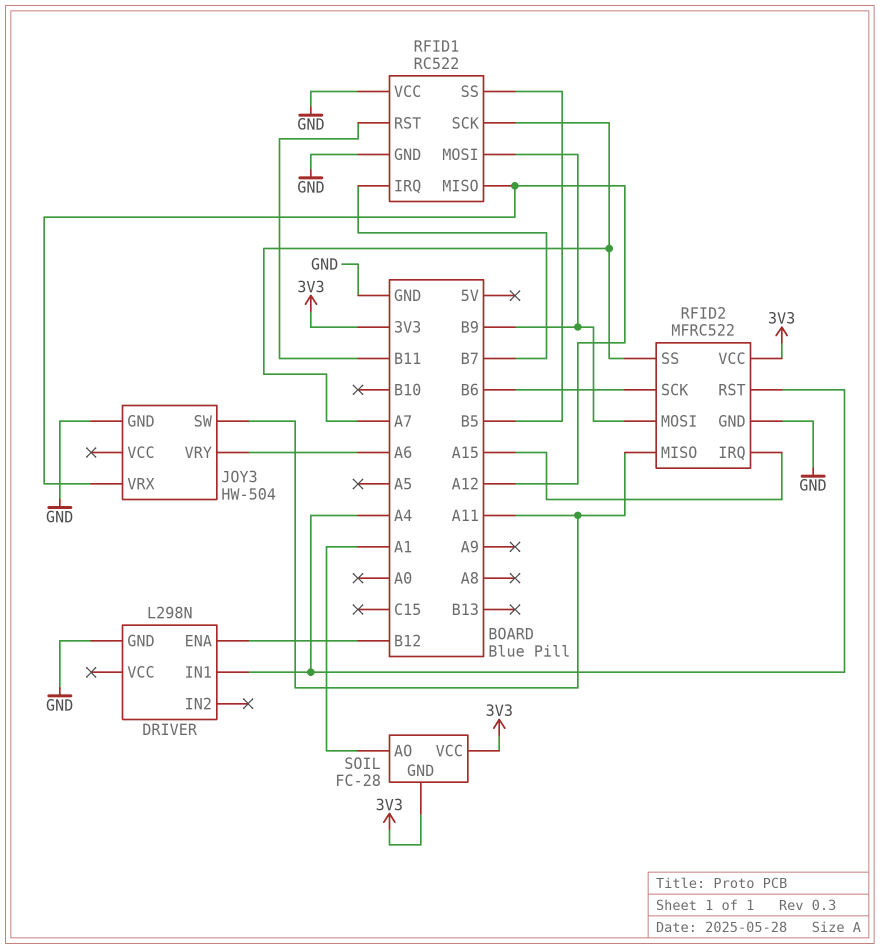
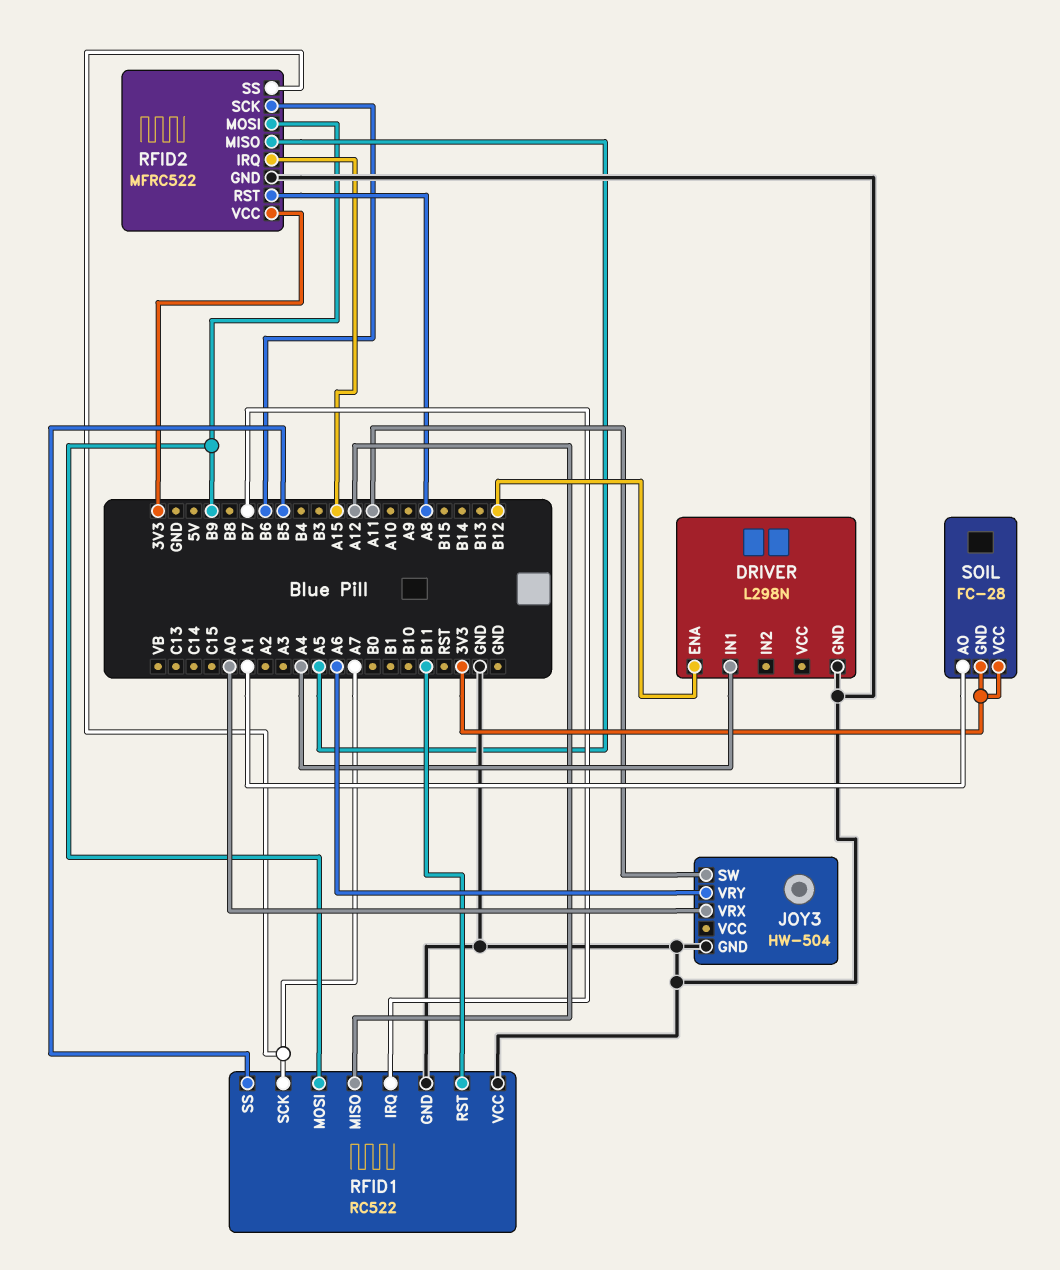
JOY3 pin VRX: A12 -> A0
RFID2 pin MISO: A11 -> A5
RFID2 pin RST: A4 -> A8

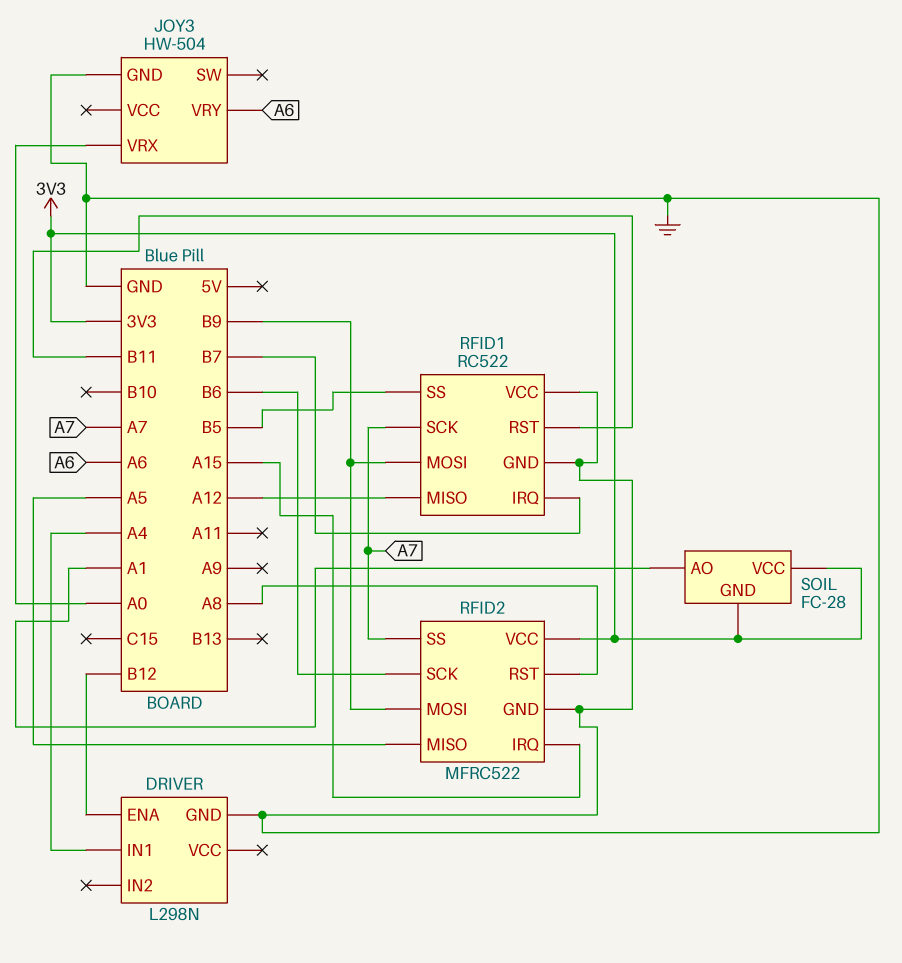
JOY3 pin SW: A11 -> none

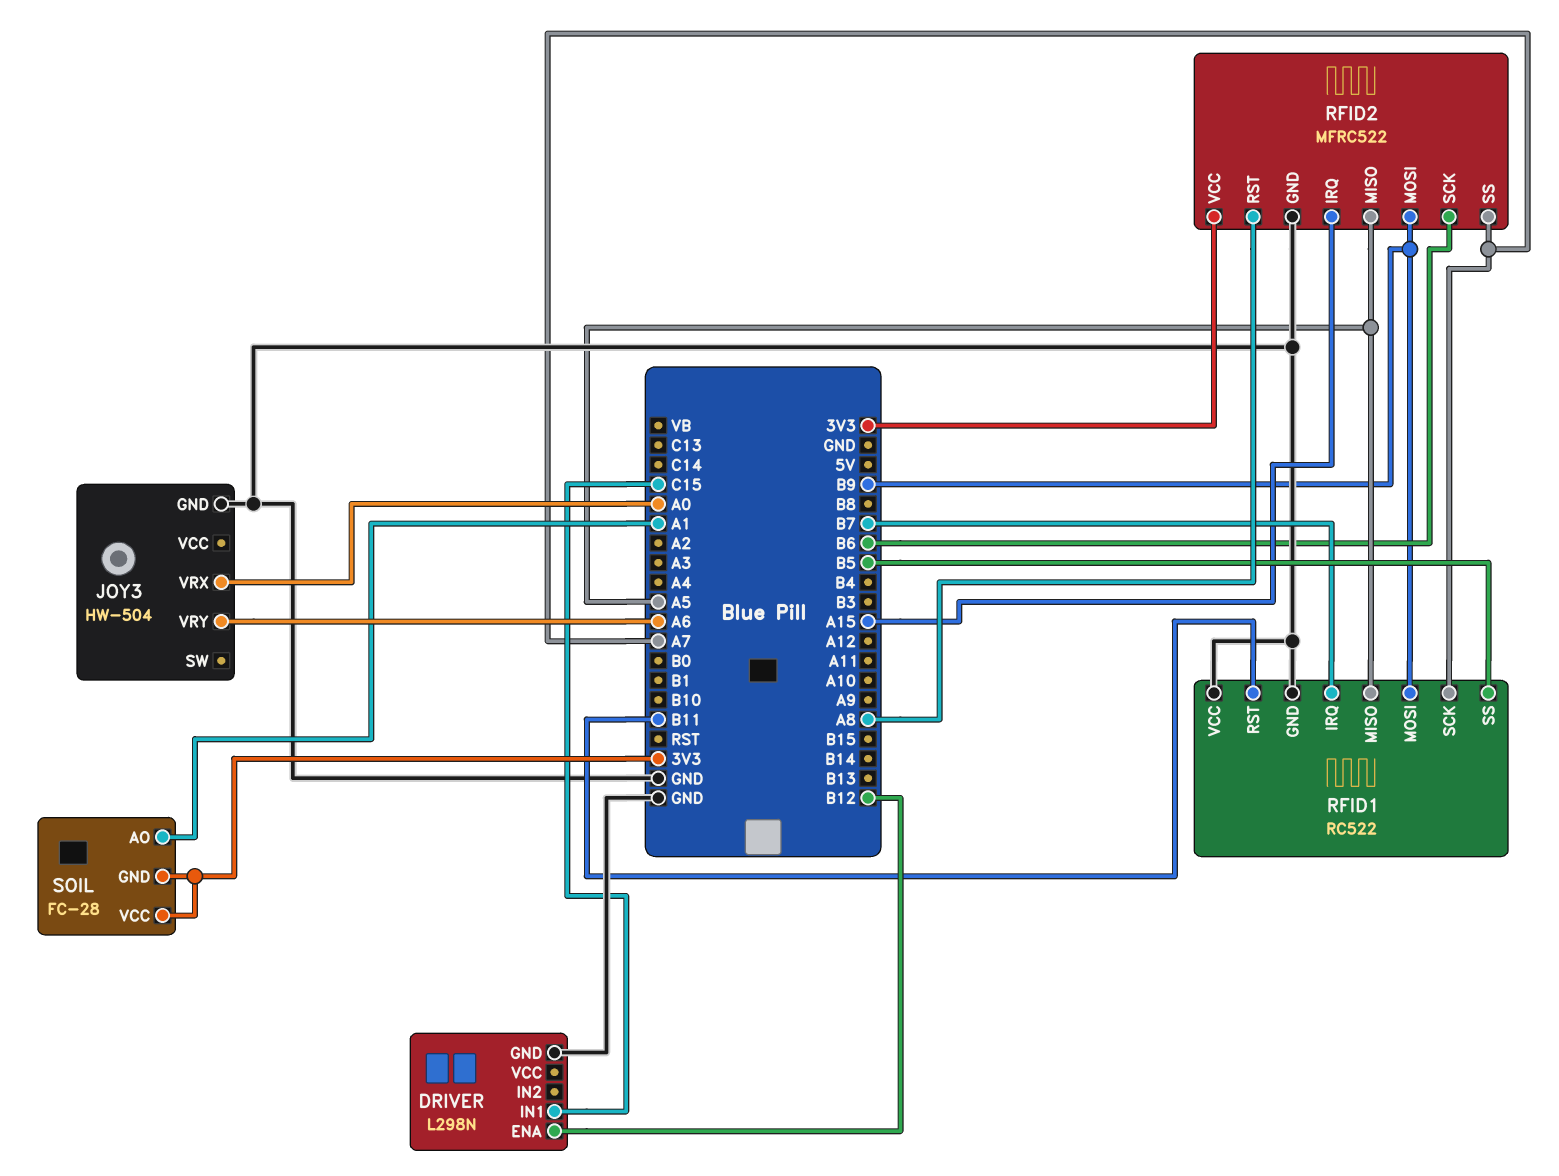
DRIVER pin IN1: A4 -> C15
RFID1 pin MISO: A12 -> A5

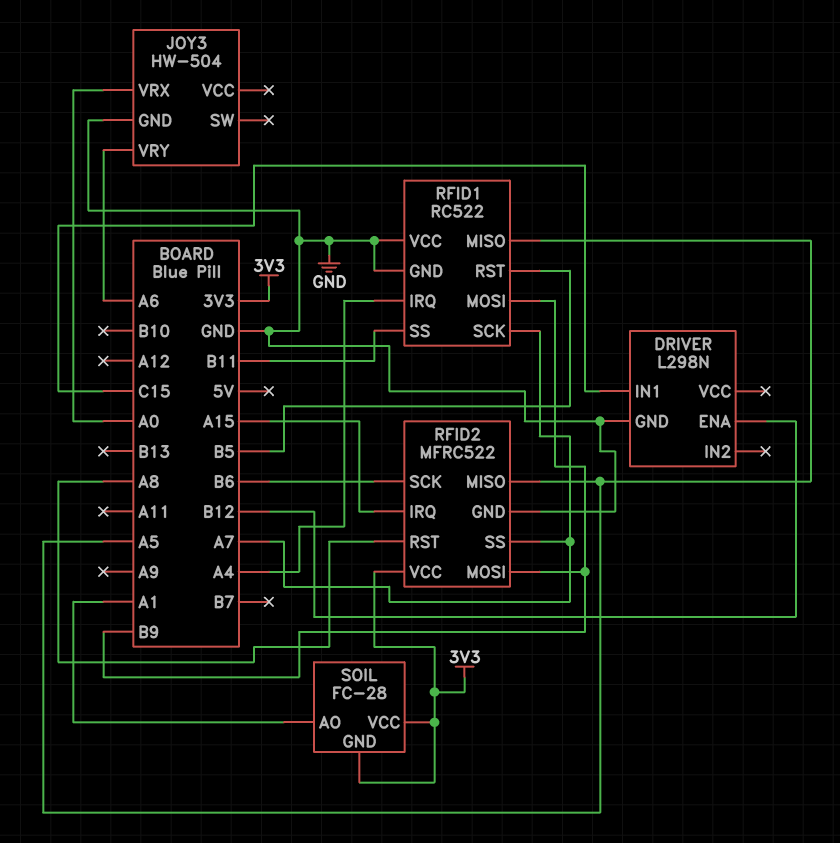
RFID1 pin IRQ: B7 -> A4
RFID1 pin RST: B11 -> B5
RFID1 pin SS: B5 -> B11

